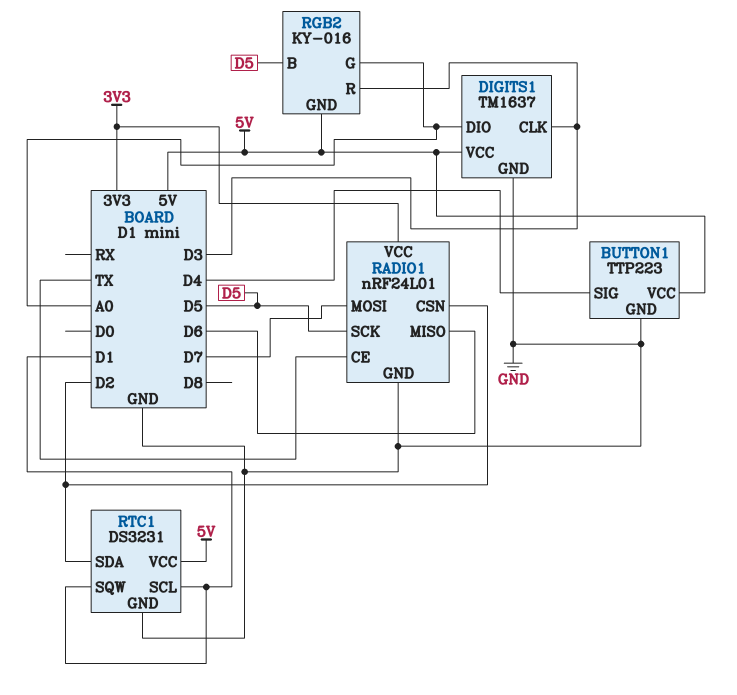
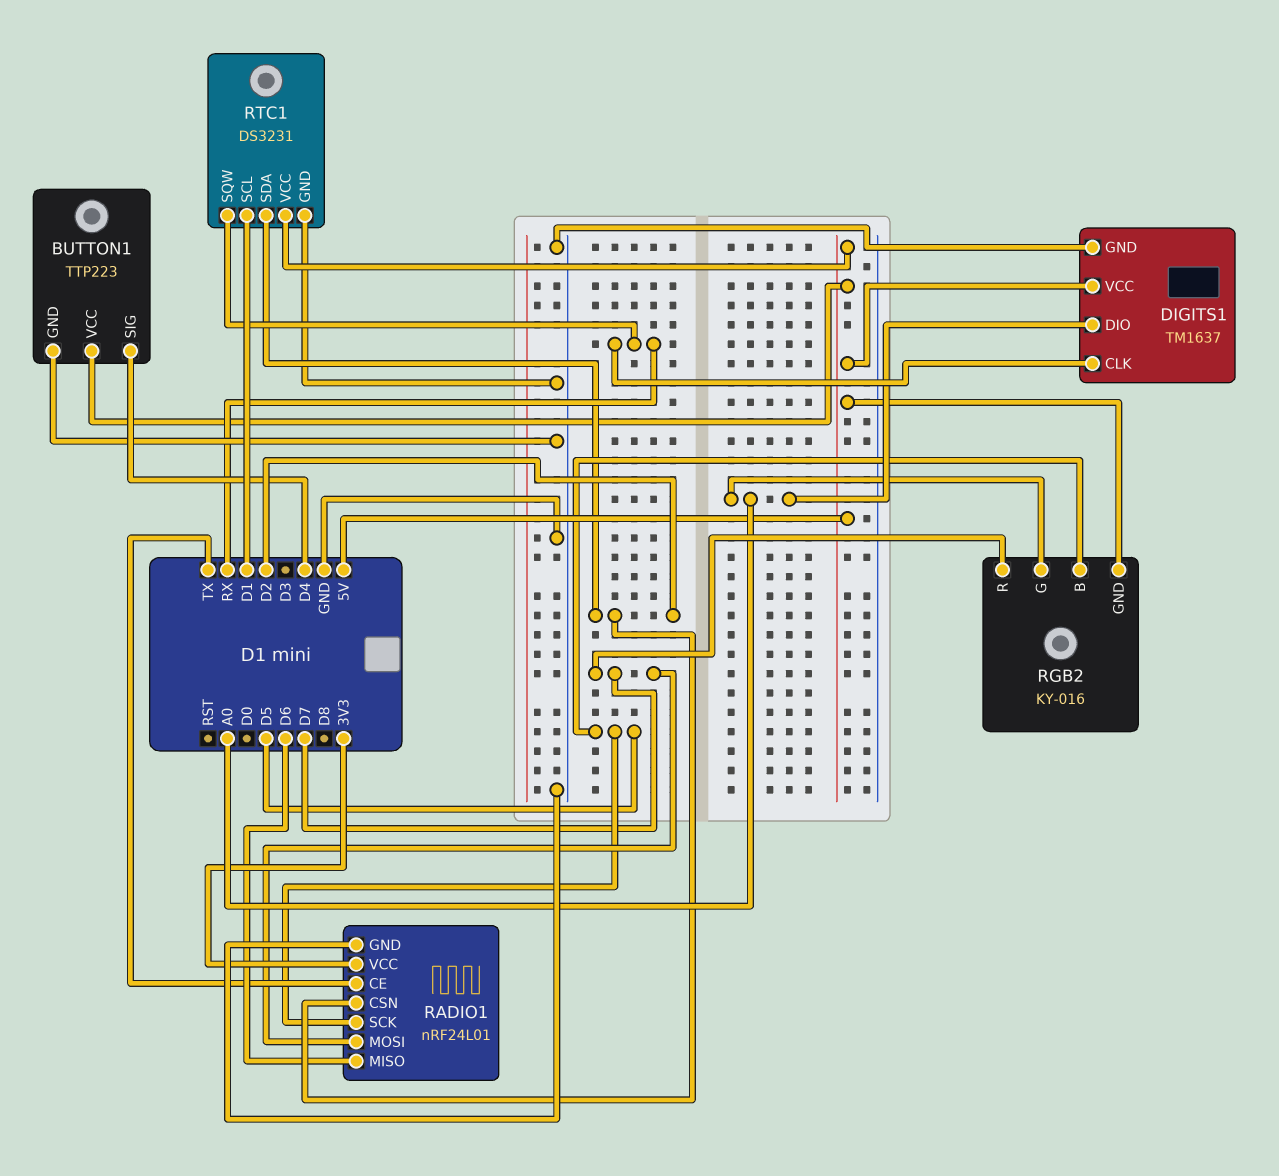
DIGITS1 pin CLK: D3 -> RX
RGB2 pin R: D3 -> D7
RTC1 pin SQW: D1 -> RX

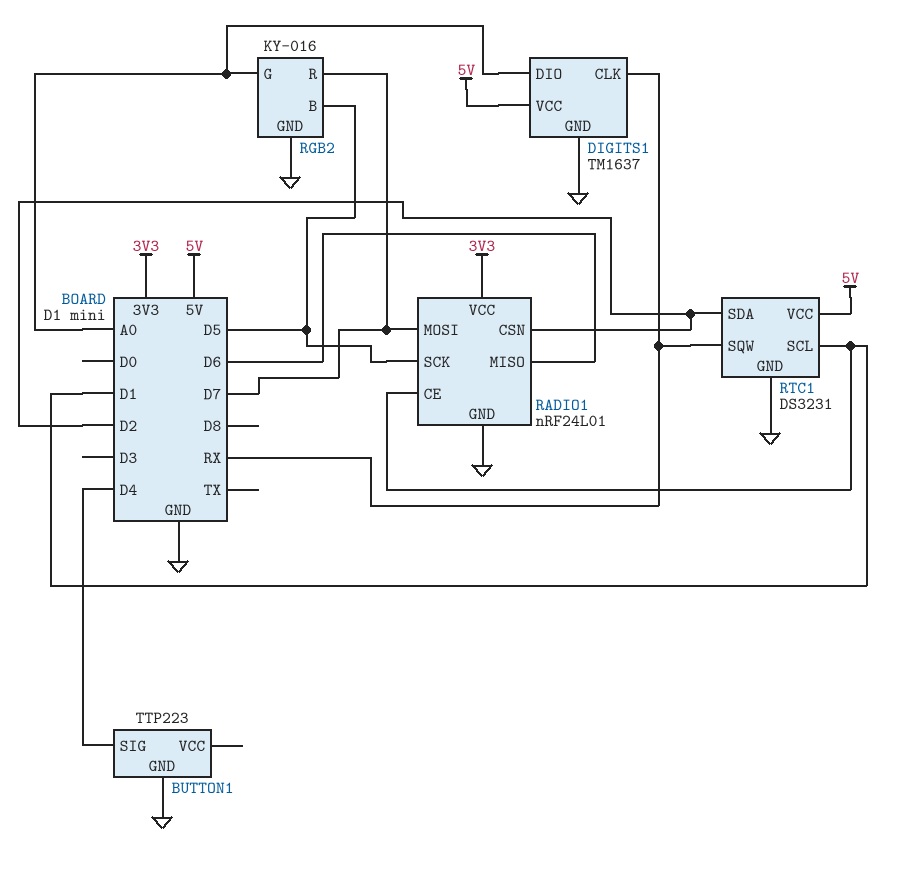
BUTTON1 pin VCC: 5V -> none
RADIO1 pin CE: TX -> D1
RGB2 pin GND: 5V -> GND

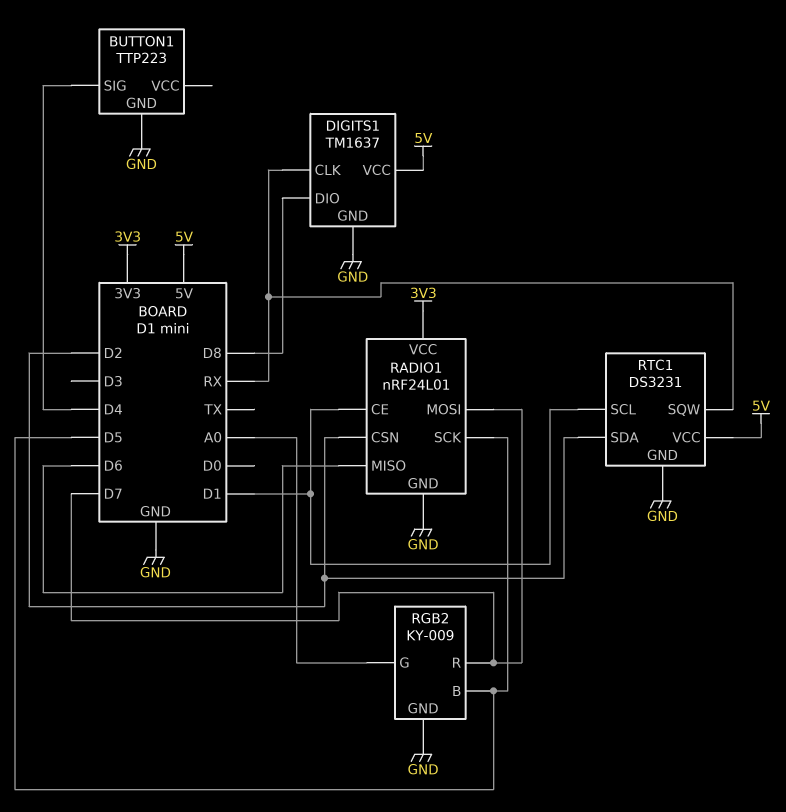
DIGITS1 pin DIO: A0 -> D8
RGB2: KY-016 -> KY-009

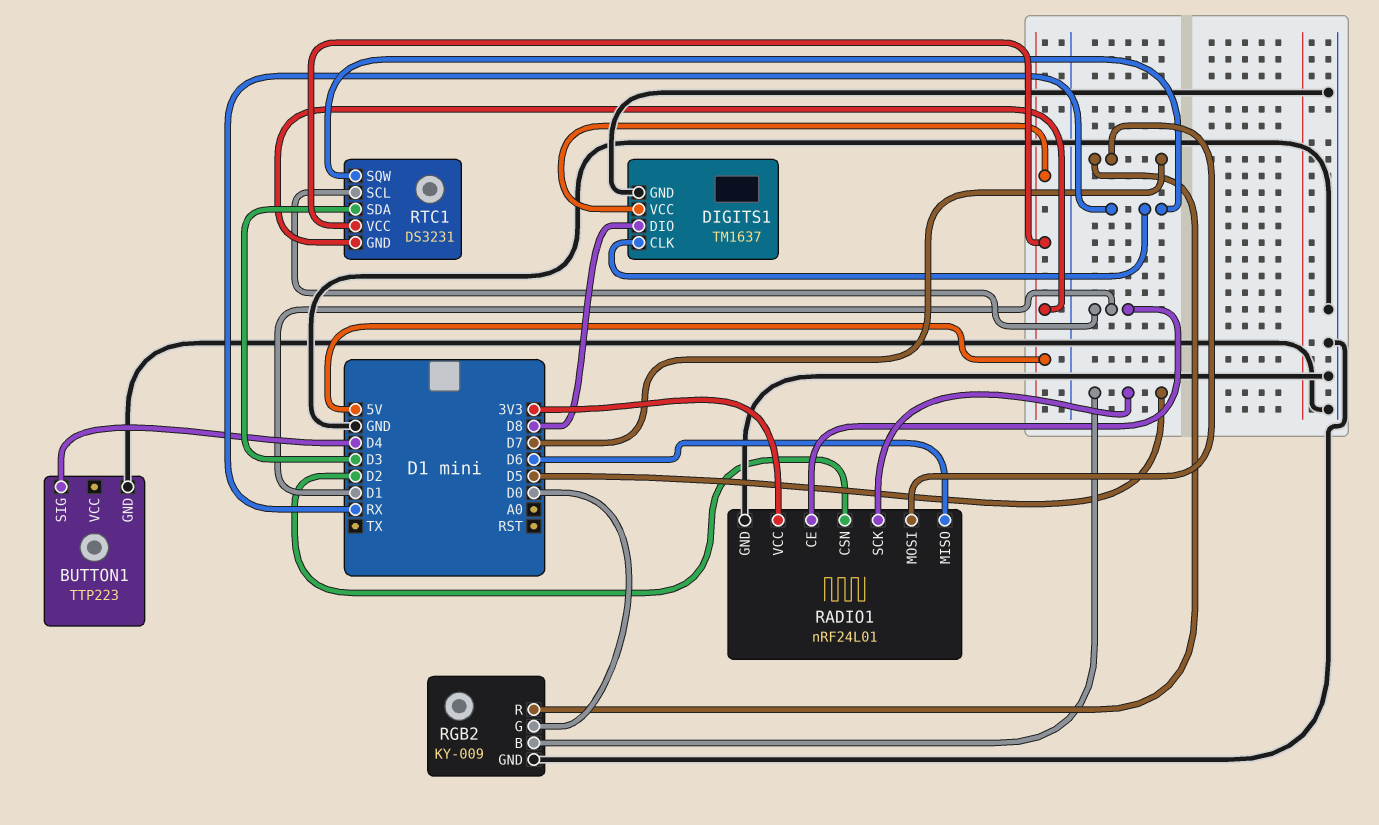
RGB2 pin G: A0 -> D0
RTC1 pin GND: GND -> 5V
RTC1 pin SDA: D2 -> D3

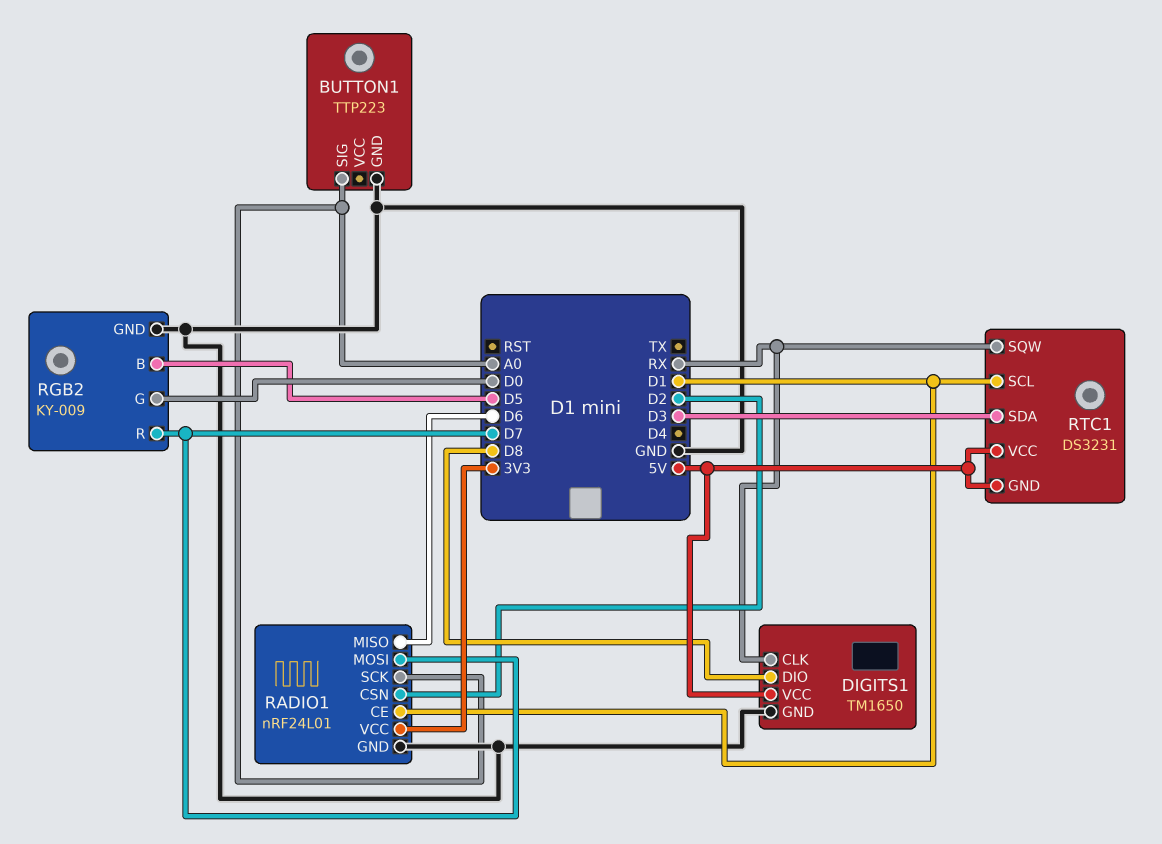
BUTTON1 pin SIG: D4 -> A0
DIGITS1: TM1637 -> TM1650
RADIO1 pin SCK: D5 -> A0

